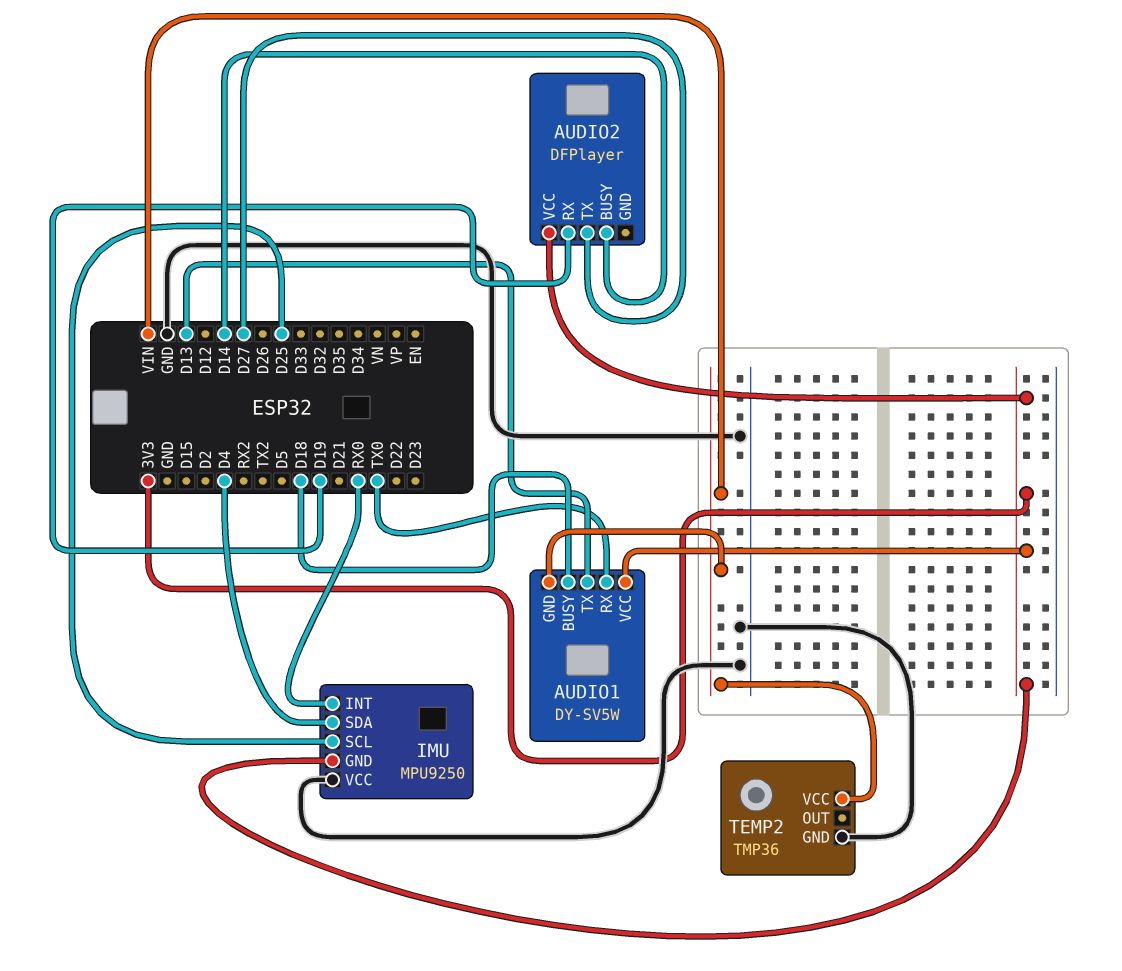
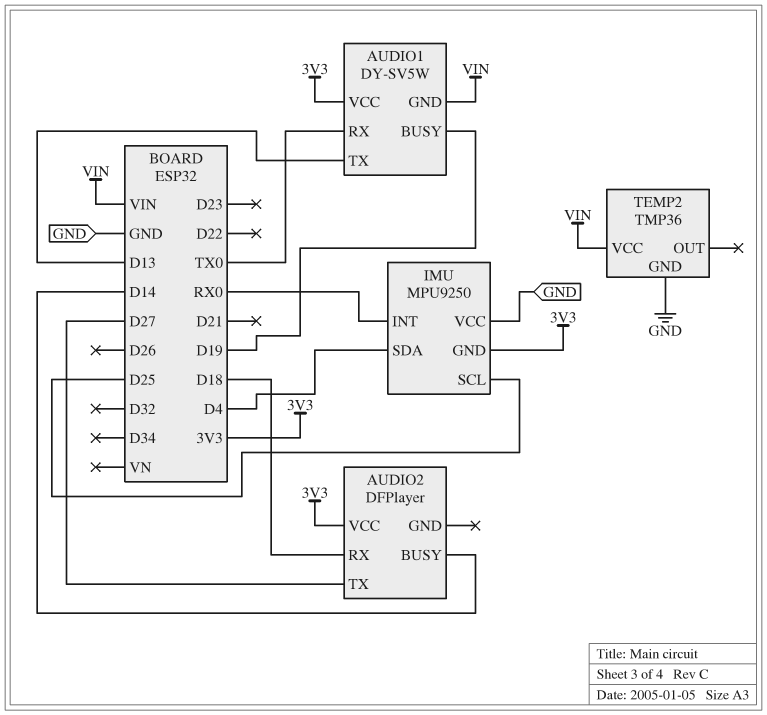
AUDIO1 pin BUSY: D18 -> D19
AUDIO2 pin RX: D19 -> D18

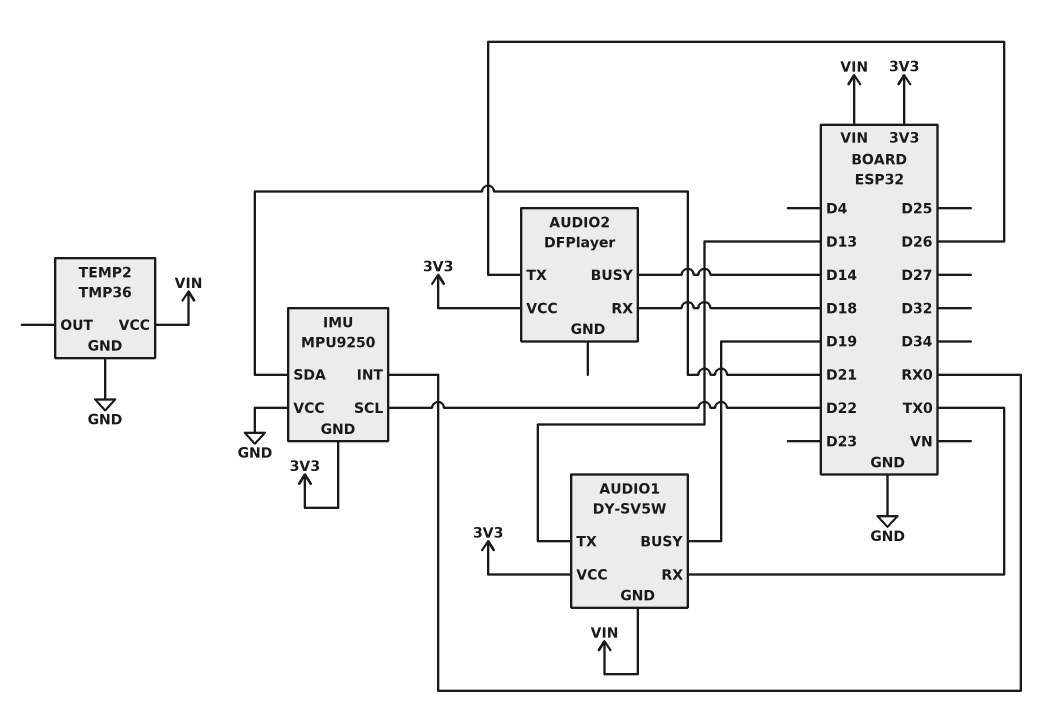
AUDIO2 pin TX: D27 -> D26
IMU pin SCL: D25 -> D22
IMU pin SDA: D4 -> D21

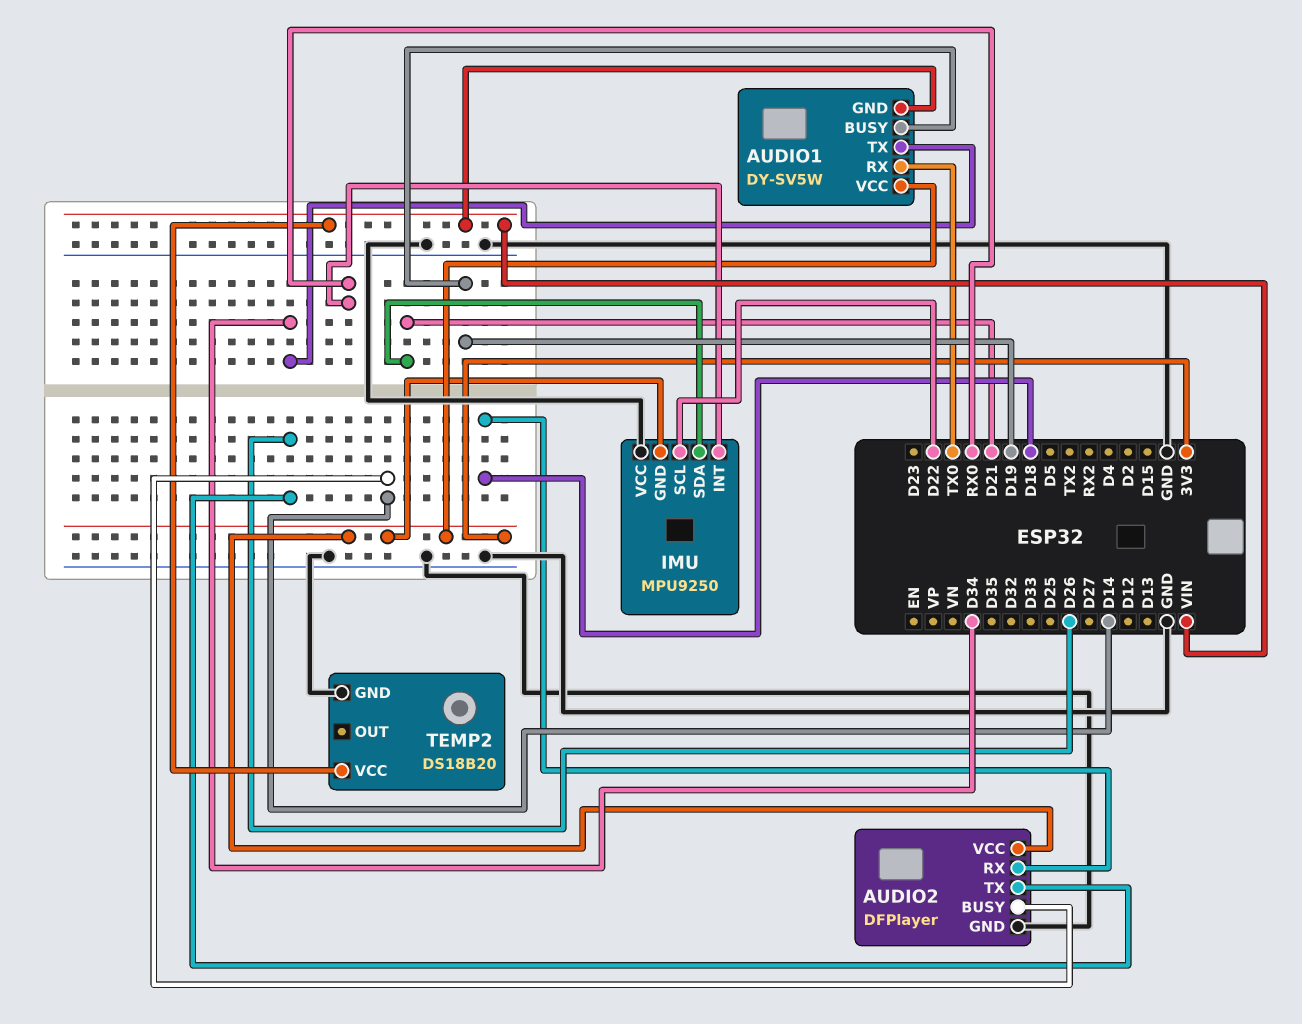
AUDIO1 pin TX: D13 -> D34
AUDIO2 pin GND: none -> GND
TEMP2: TMP36 -> DS18B20

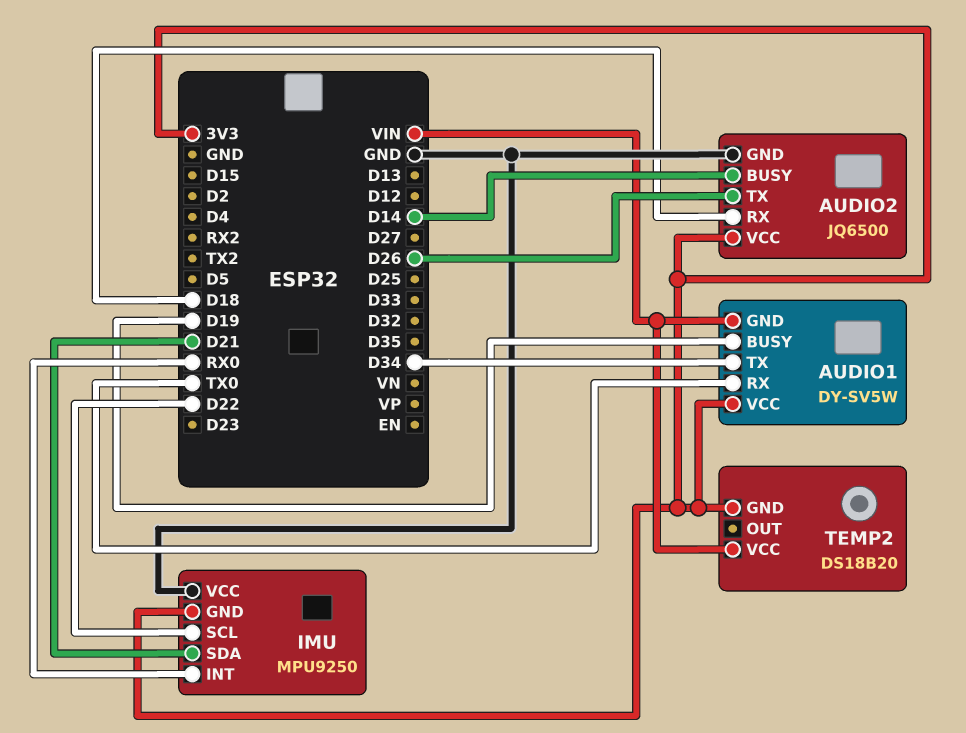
AUDIO2: DFPlayer -> JQ6500
TEMP2 pin GND: GND -> 3V3

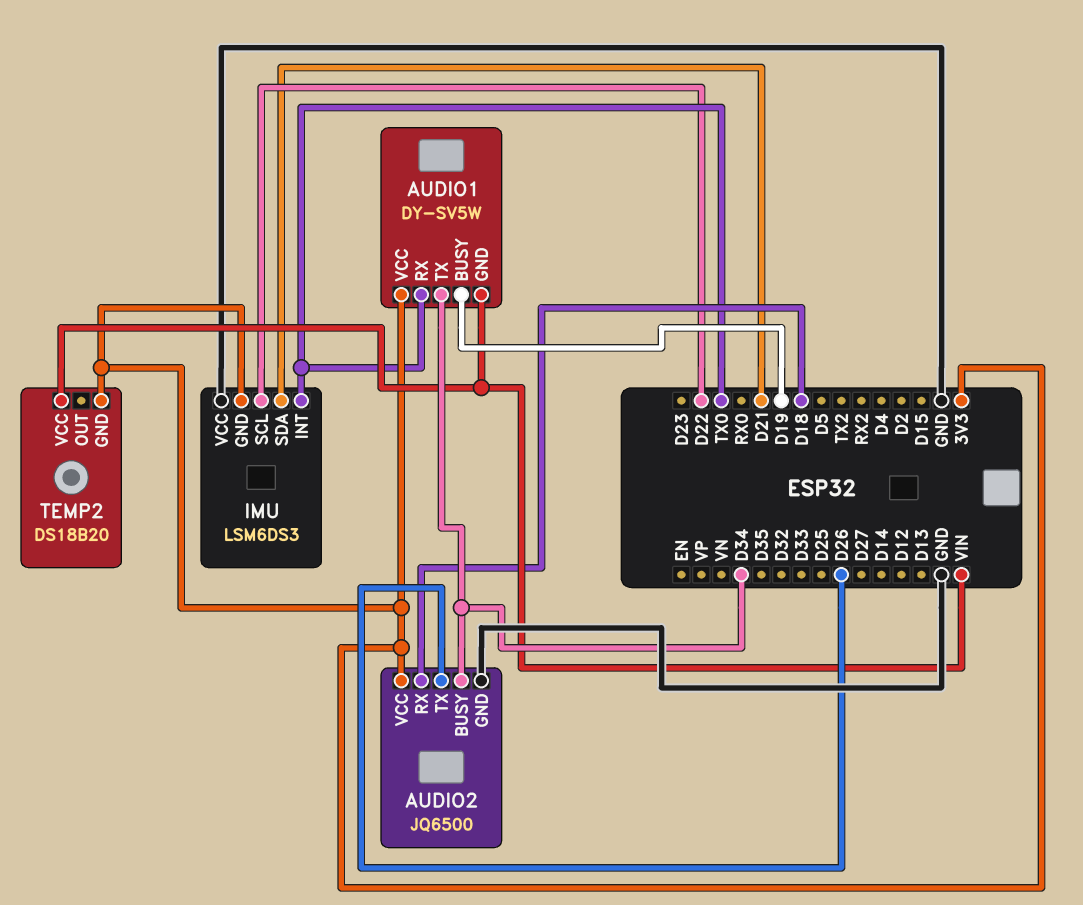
AUDIO2 pin BUSY: D14 -> D34
IMU: MPU9250 -> LSM6DS3
IMU pin INT: RX0 -> TX0

